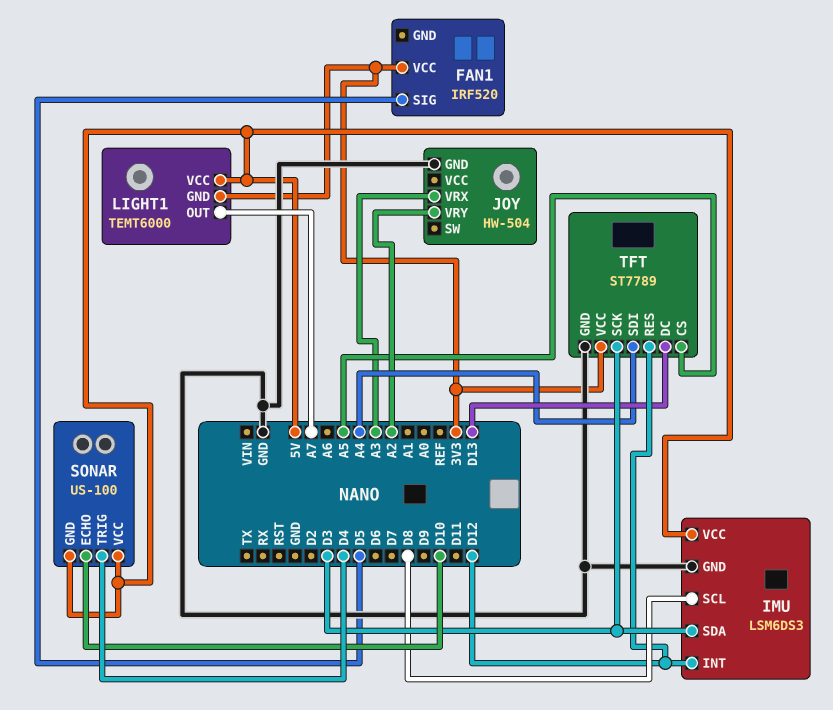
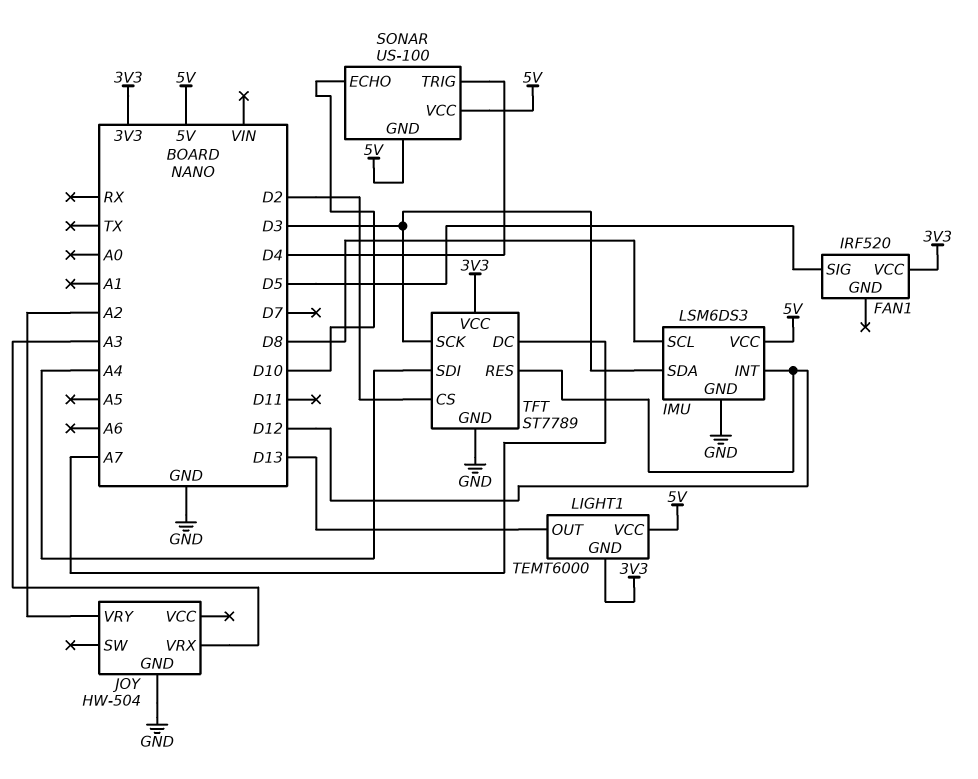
LIGHT1 pin OUT: A7 -> D13
TFT pin CS: A5 -> D2
TFT pin DC: D13 -> A7

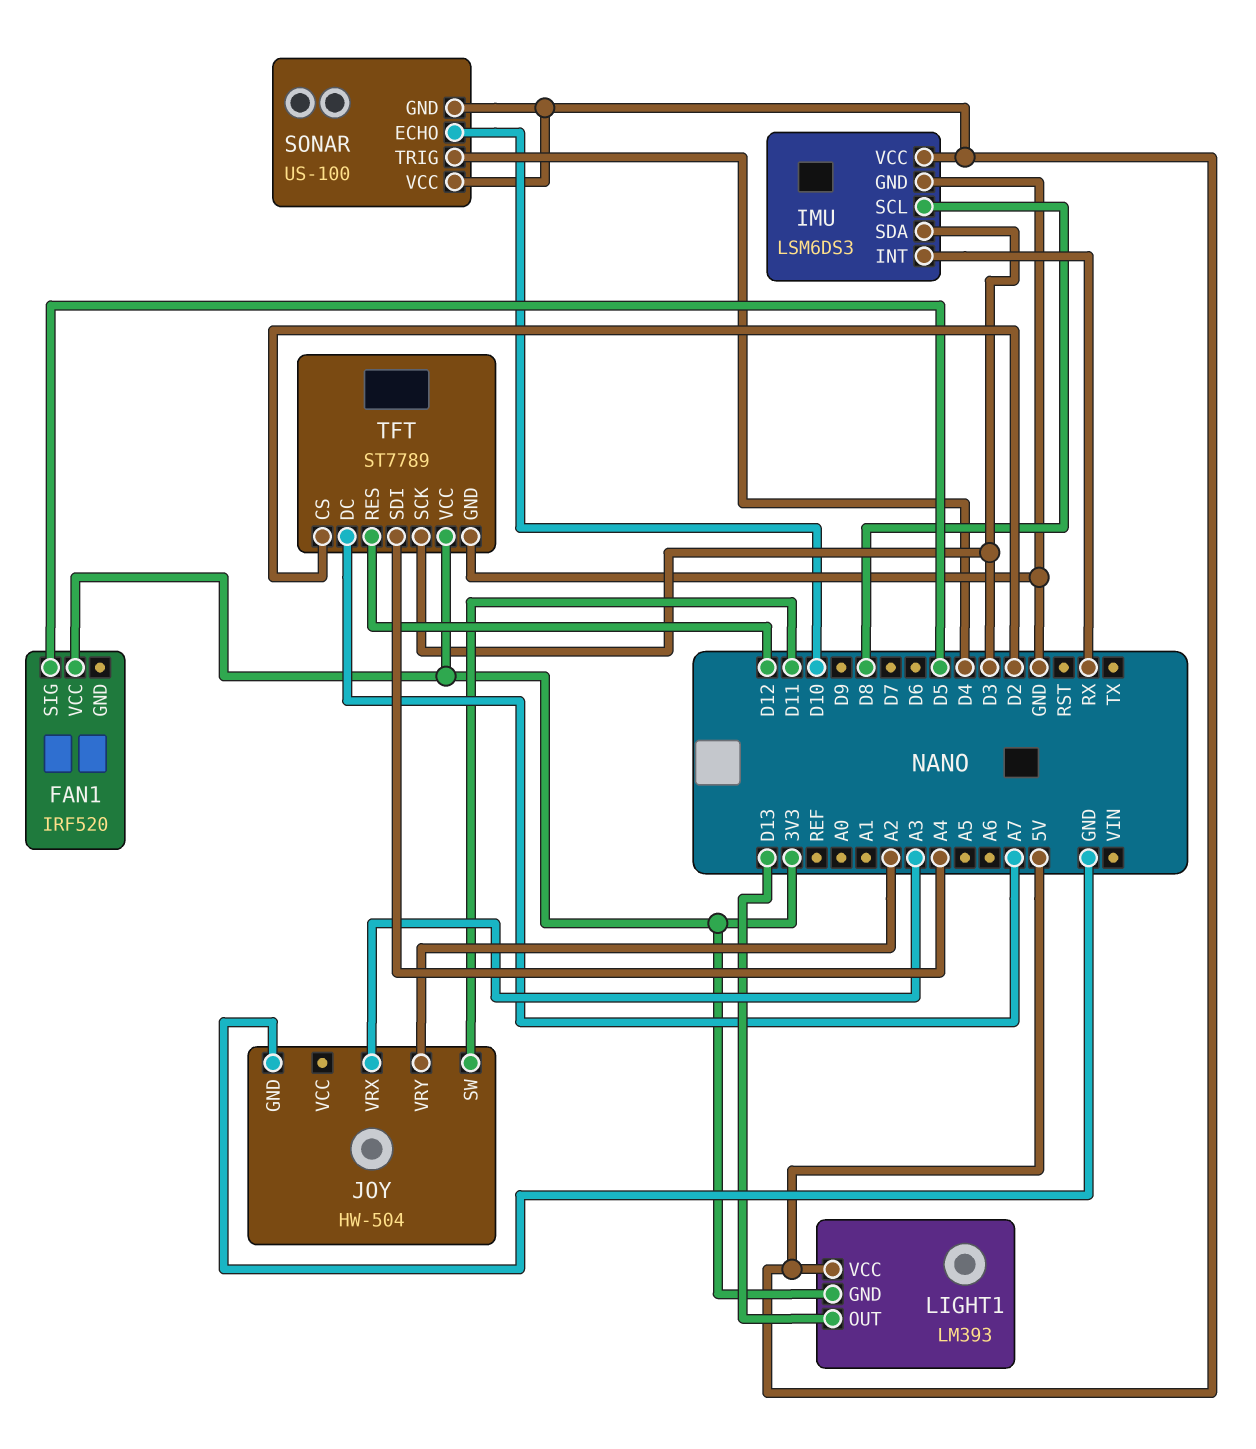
IMU pin INT: D12 -> RX
JOY pin SW: none -> D11
LIGHT1: TEMT6000 -> LM393

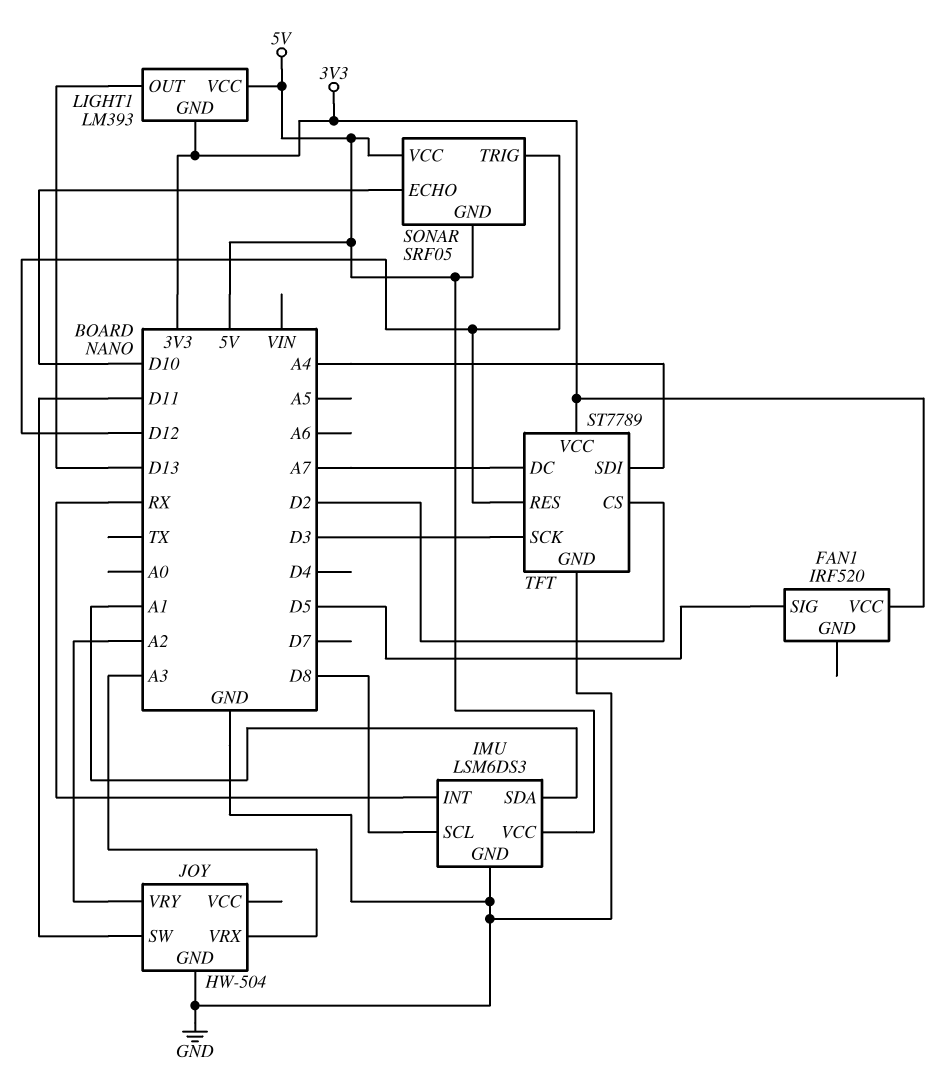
IMU pin SDA: D3 -> A1
SONAR: US-100 -> SRF05
SONAR pin TRIG: D4 -> D12

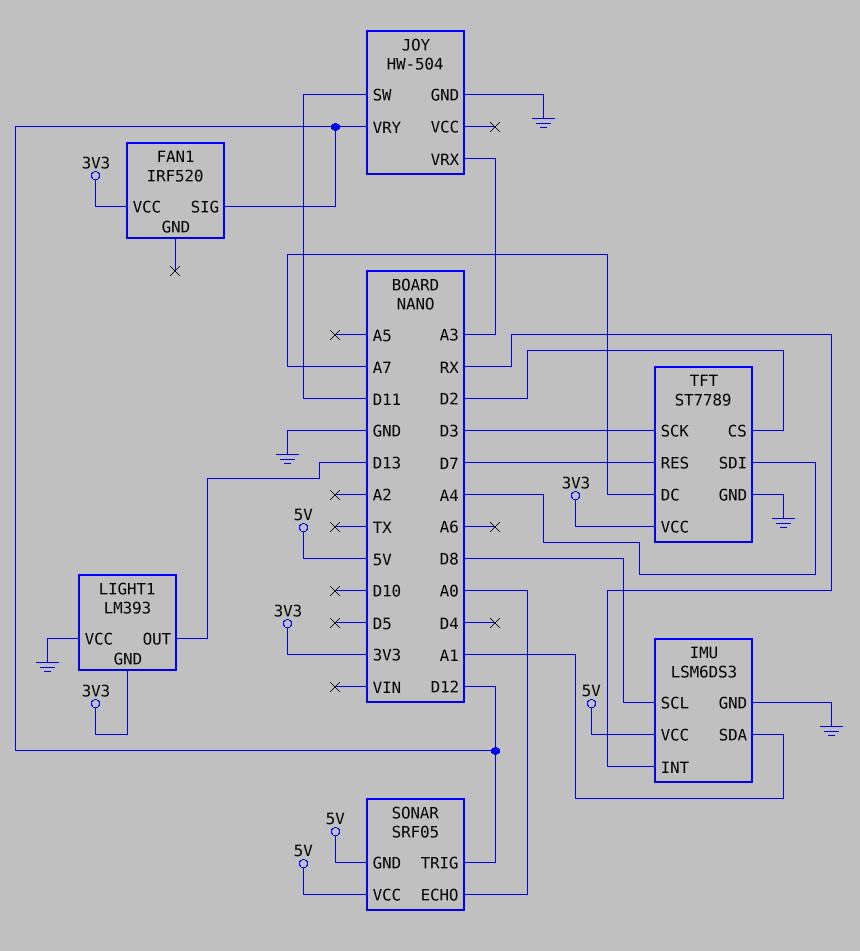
FAN1 pin SIG: D5 -> D12
JOY pin VRY: A2 -> D12
LIGHT1 pin VCC: 5V -> GND
SONAR pin ECHO: D10 -> A0
TFT pin RES: D12 -> D7

